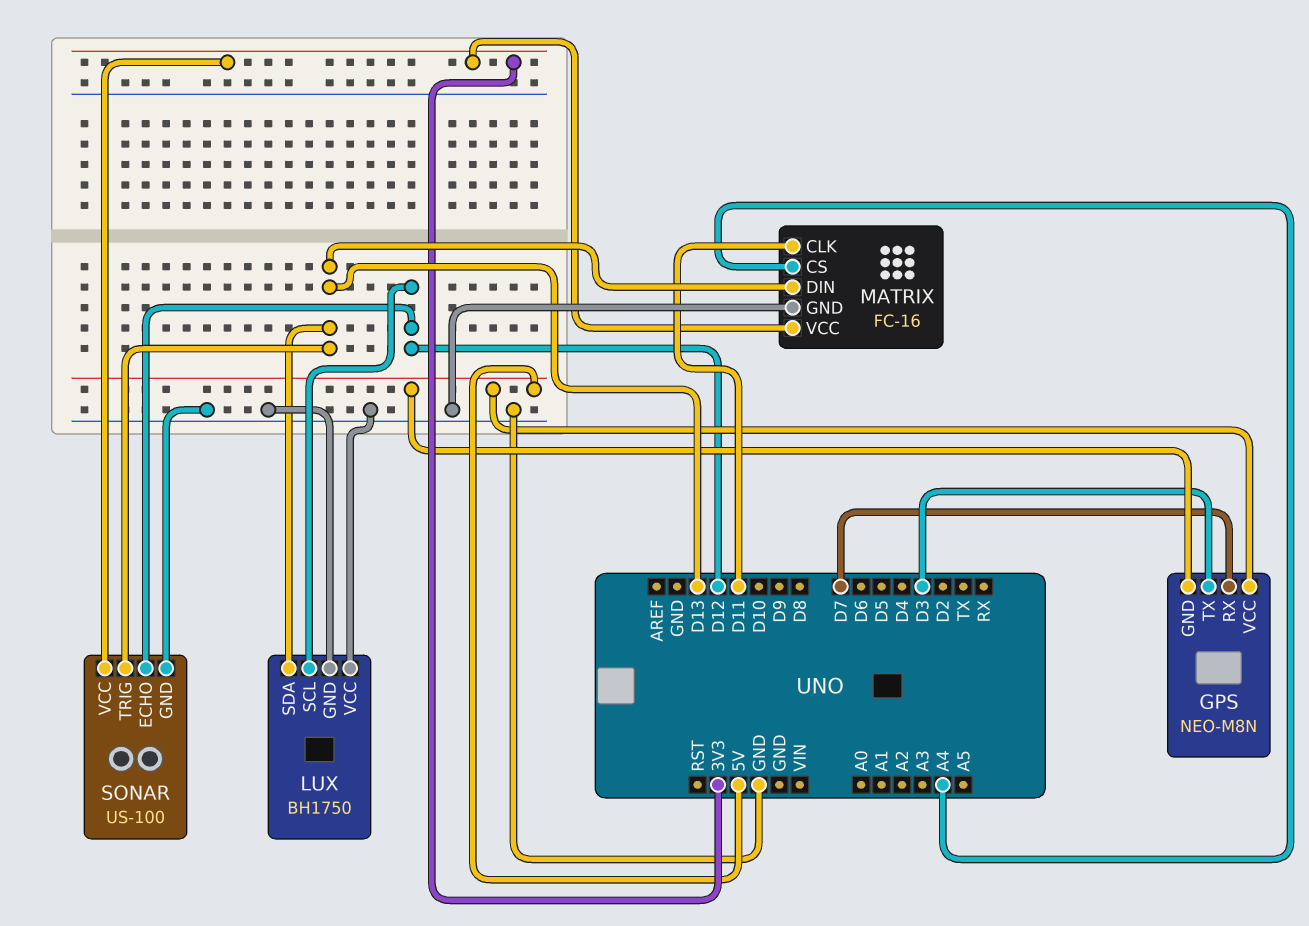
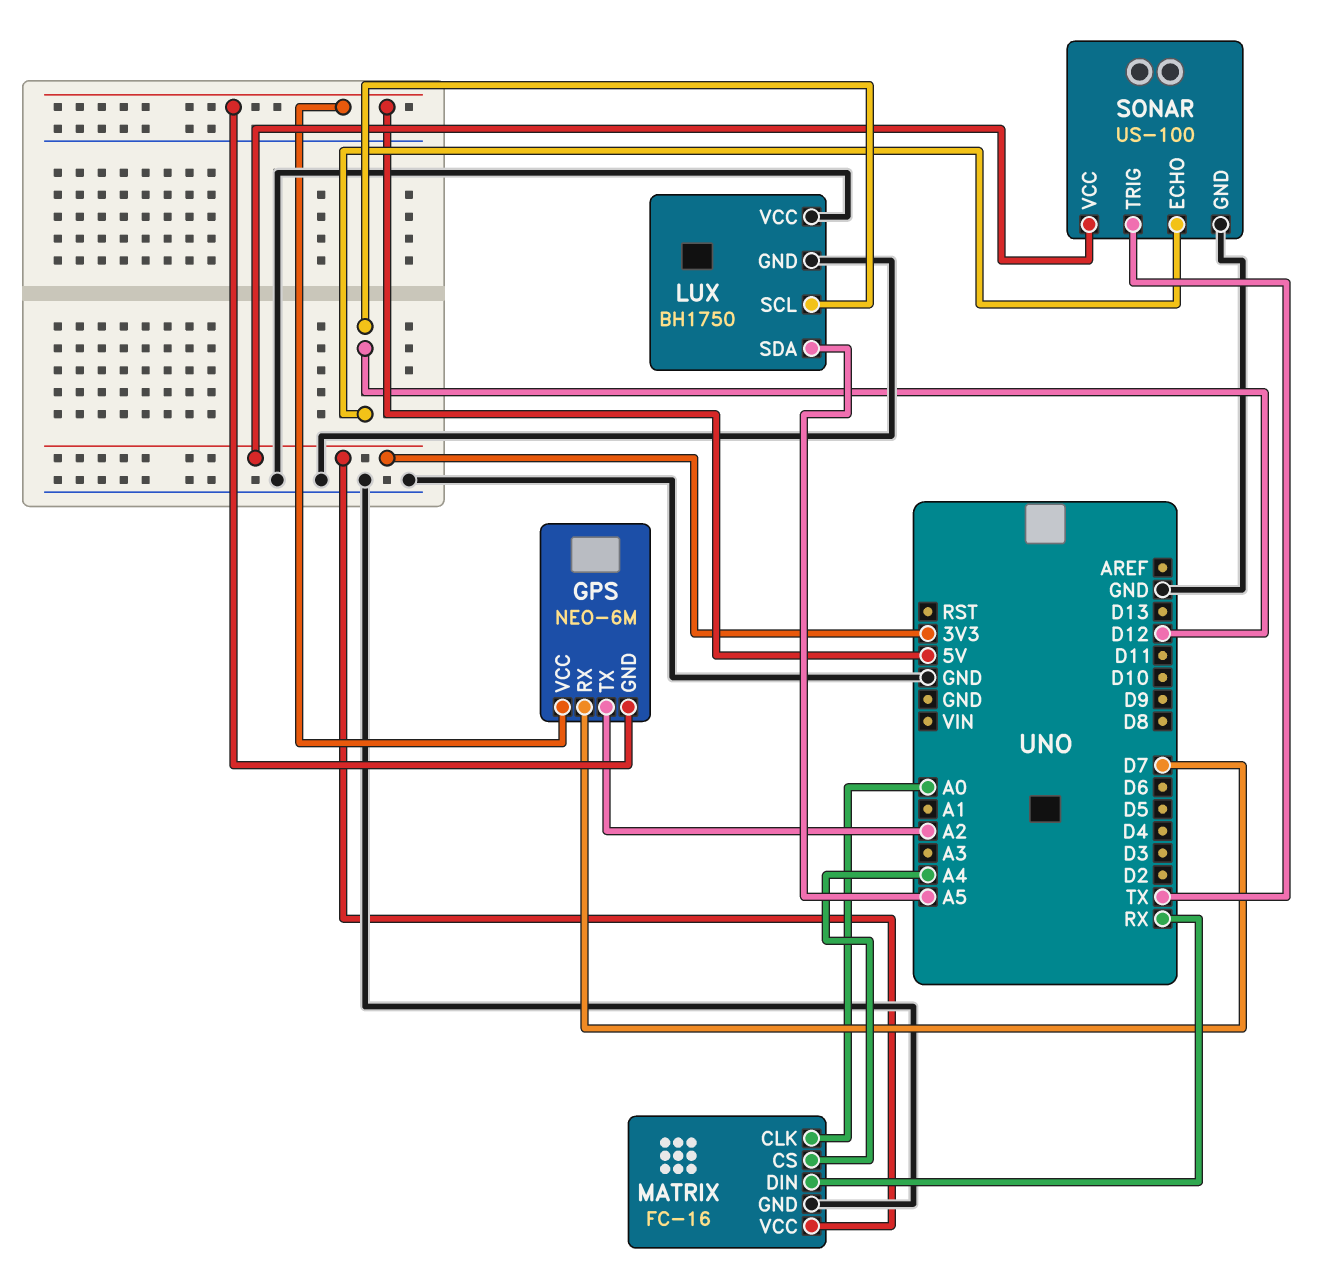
GPS: NEO-M8N -> NEO-6M
GPS pin TX: D3 -> A2
LUX pin SDA: D13 -> A5
MATRIX pin CLK: D11 -> A0
MATRIX pin DIN: D13 -> RX
SONAR pin TRIG: D13 -> TX

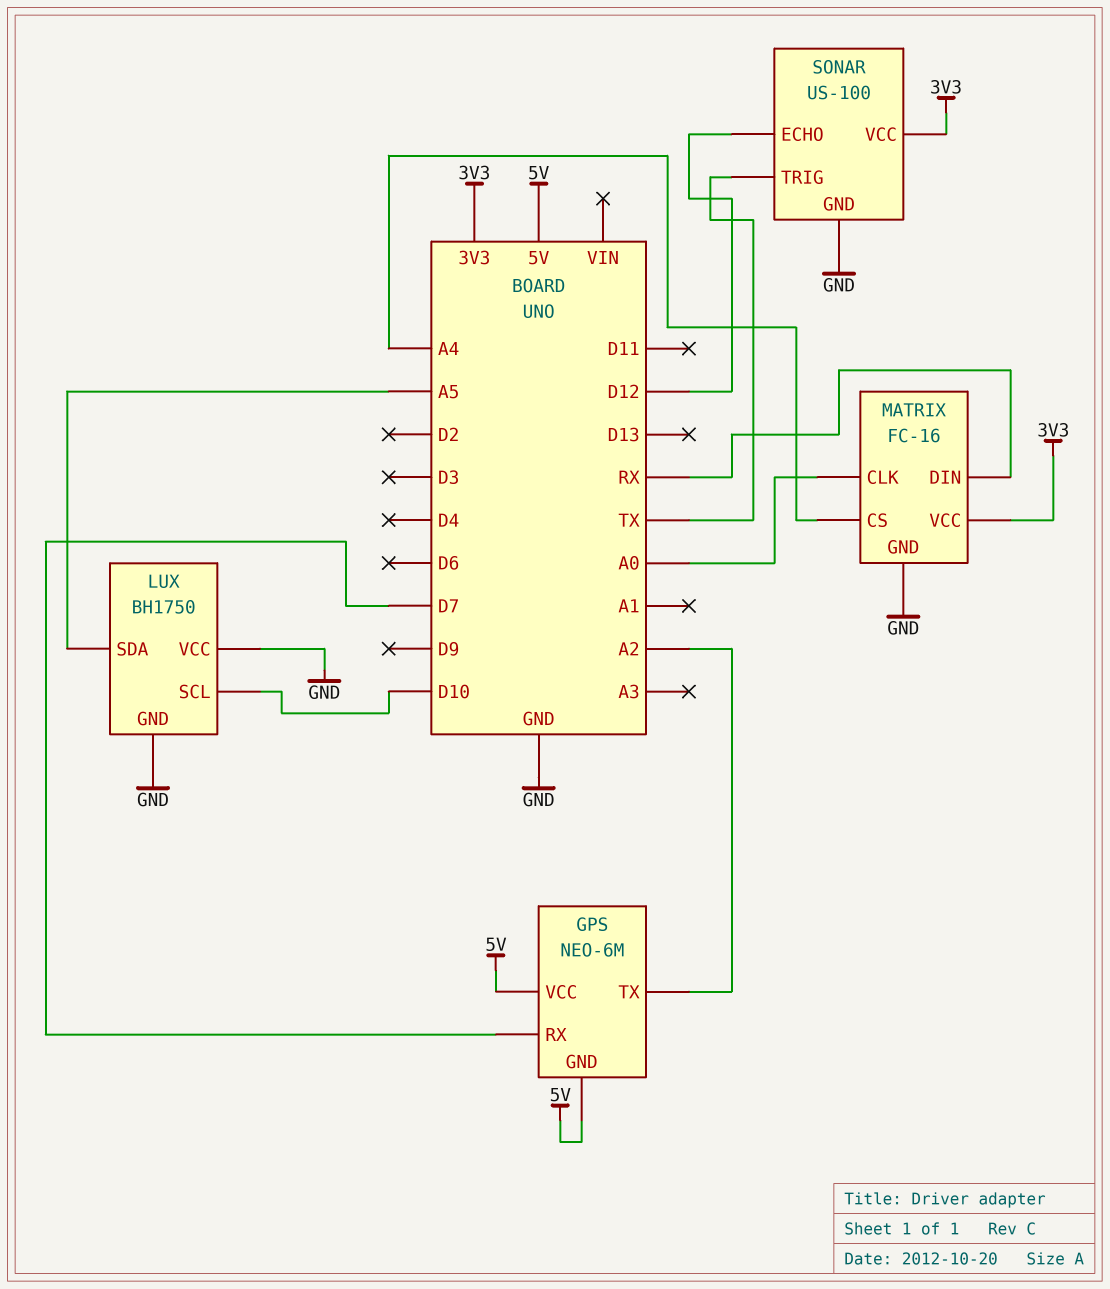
LUX pin SCL: D12 -> D10

